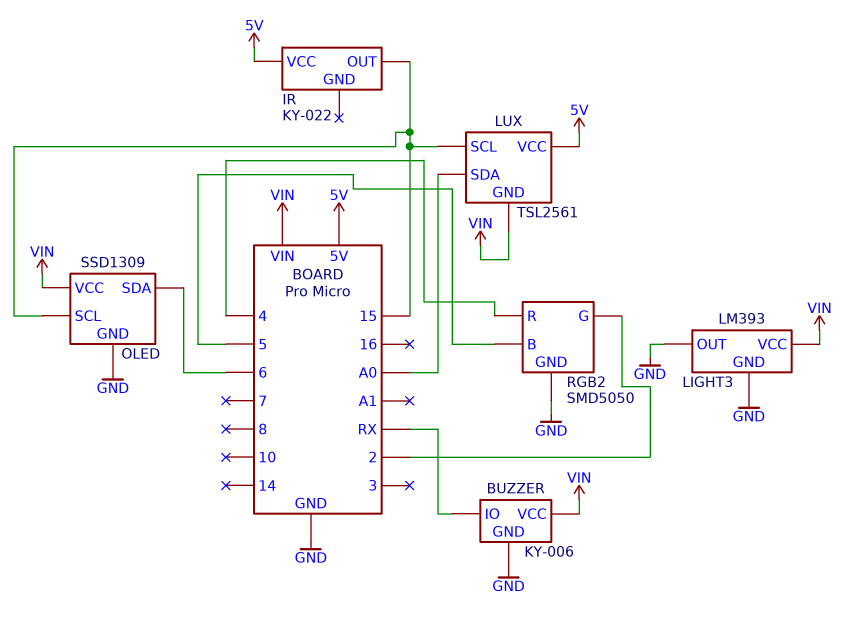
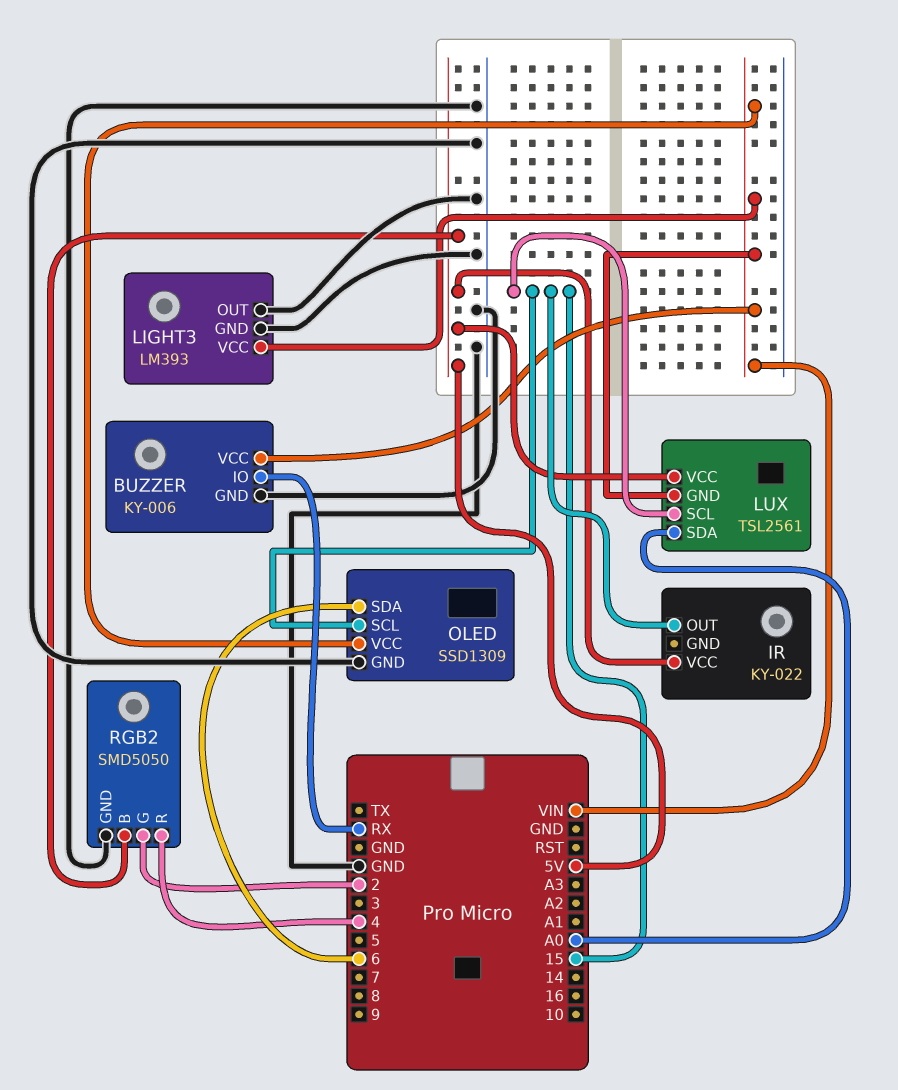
RGB2 pin B: 5 -> 5V

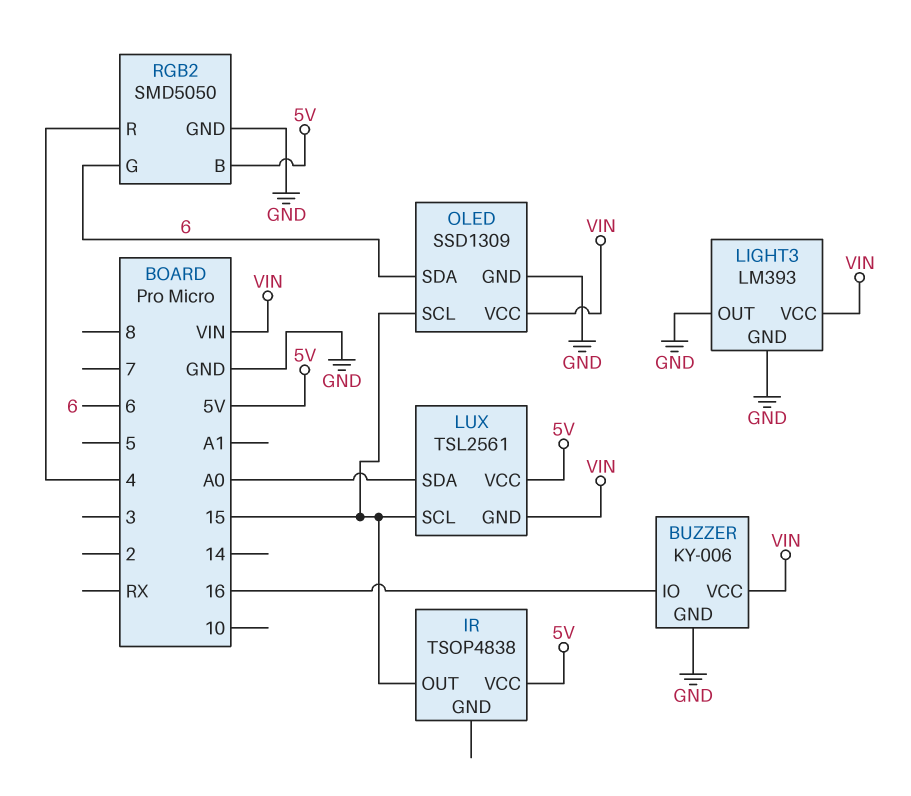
BUZZER pin IO: RX -> 16
IR: KY-022 -> TSOP4838
RGB2 pin G: 2 -> 6

